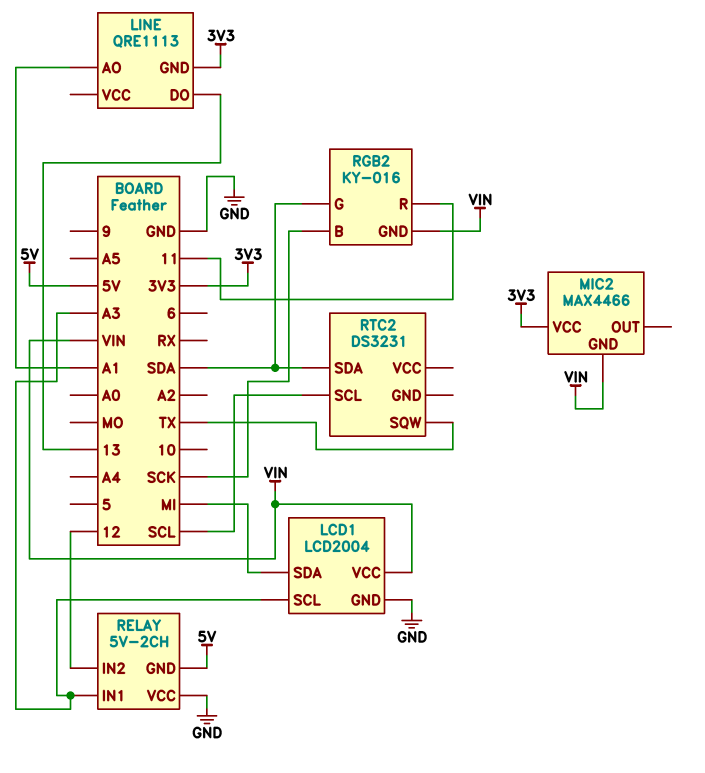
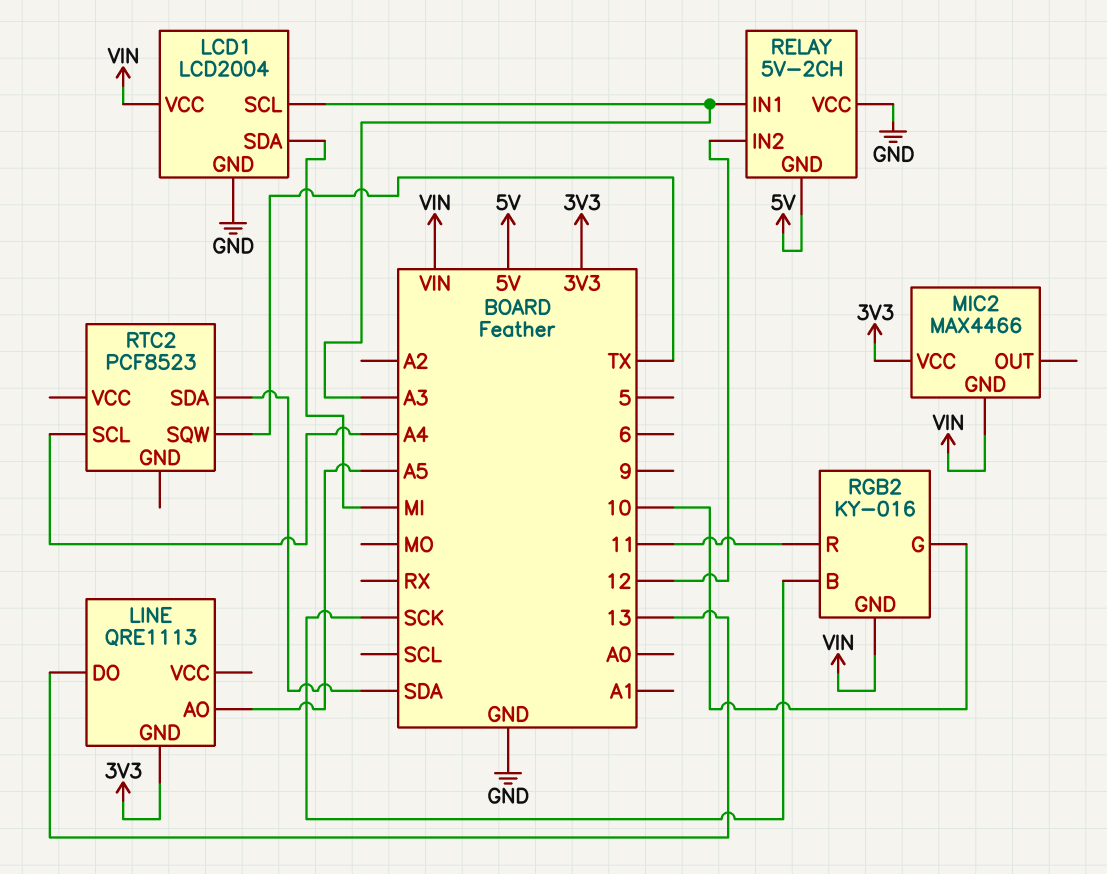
LINE pin AO: A1 -> A5
RGB2 pin G: SDA -> 10
RTC2: DS3231 -> PCF8523
RTC2 pin SCL: SCL -> A4

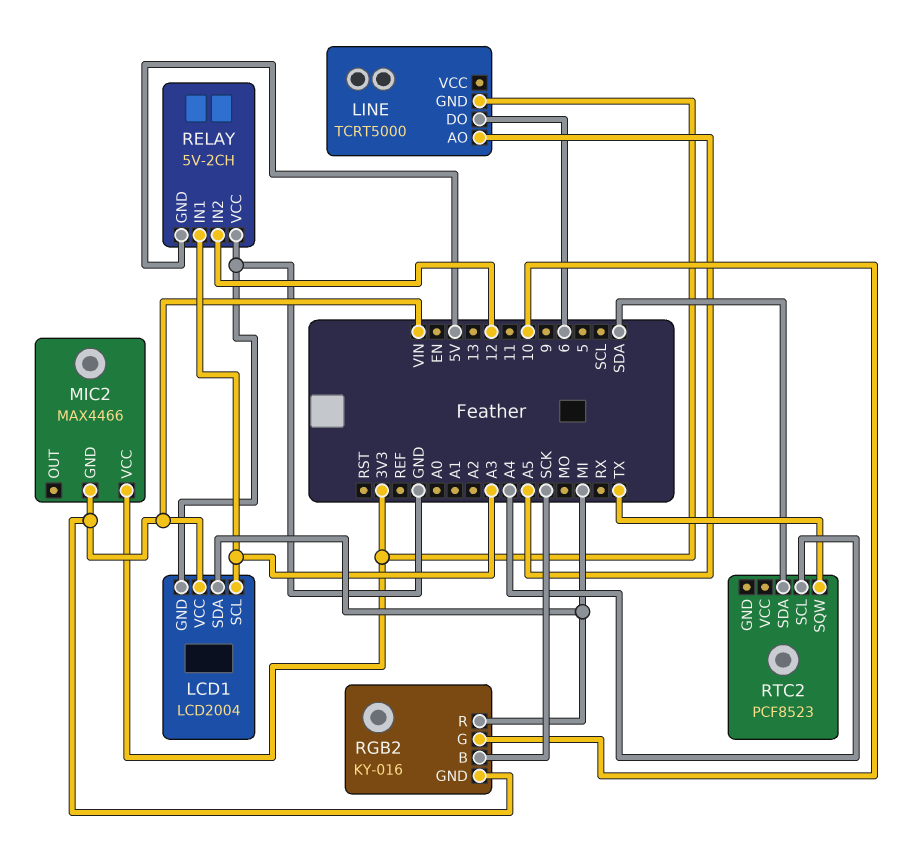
LINE: QRE1113 -> TCRT5000
LINE pin DO: 13 -> 6
RGB2 pin R: 11 -> MI

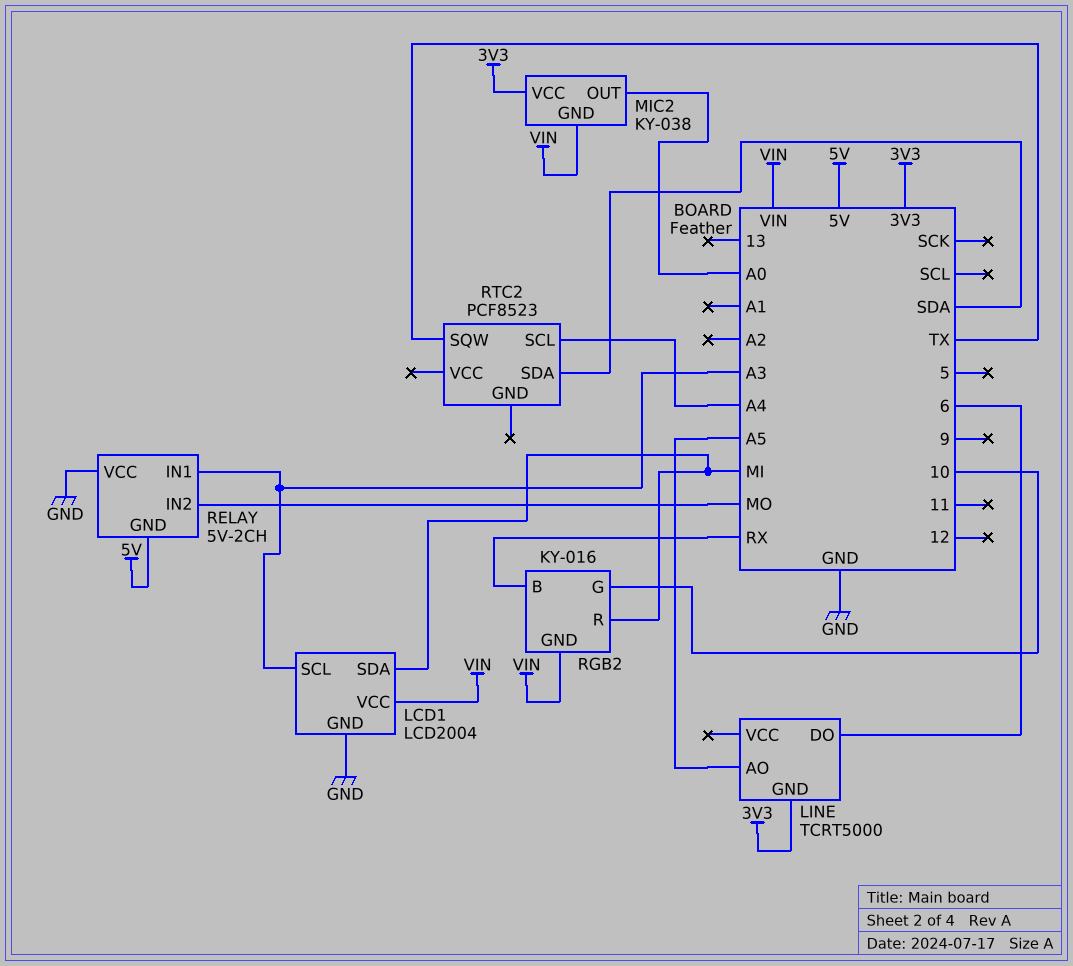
MIC2: MAX4466 -> KY-038
MIC2 pin OUT: none -> A0
RELAY pin IN2: 12 -> MO
RGB2 pin B: SCK -> RX

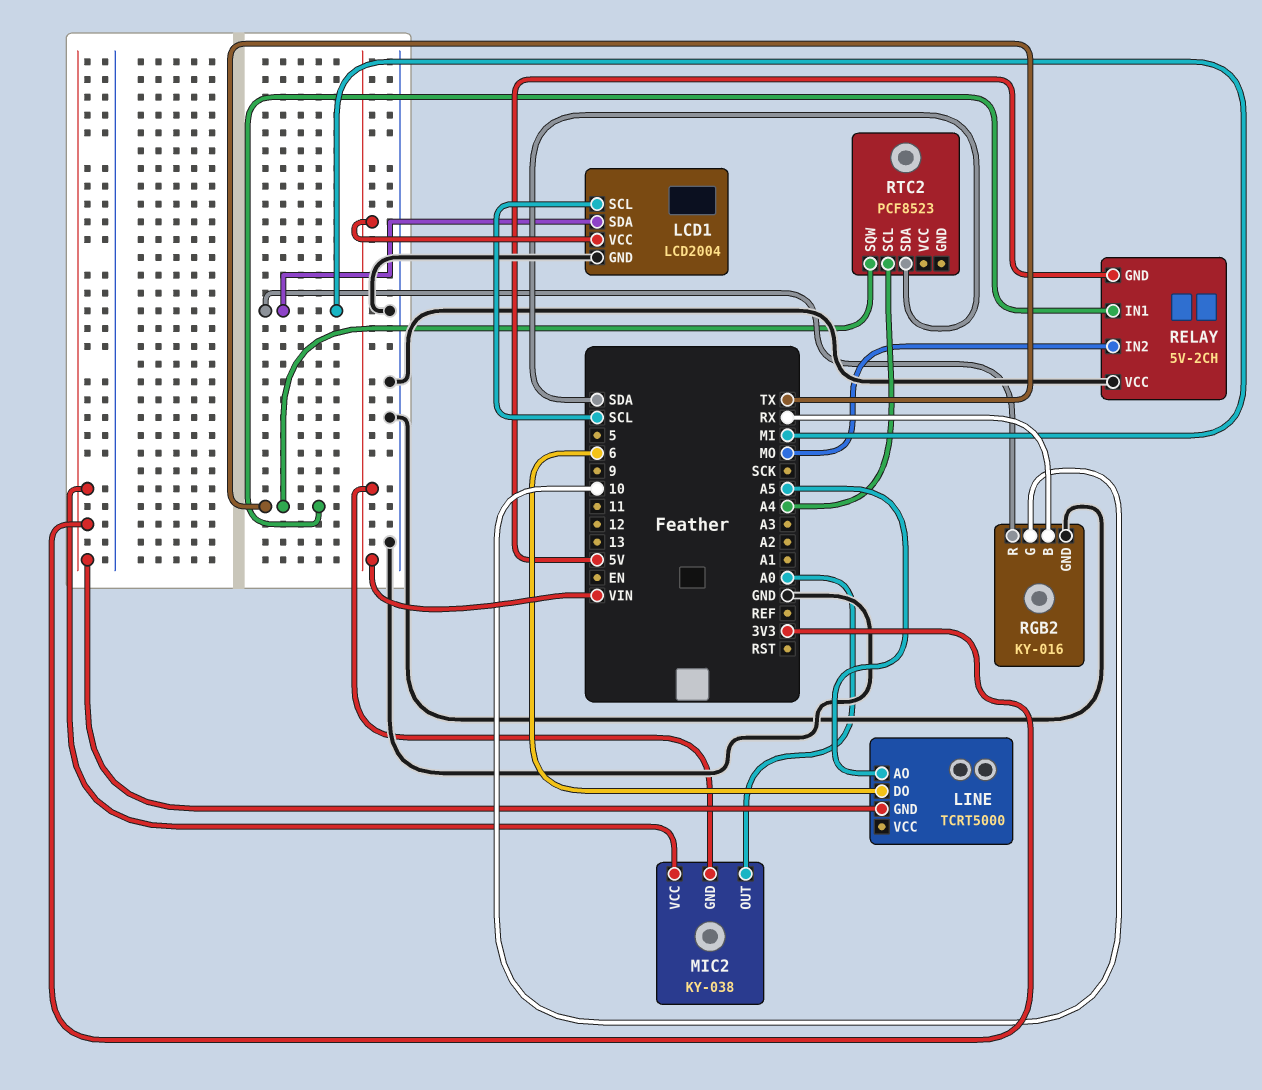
LCD1 pin SCL: A3 -> SCL
RELAY pin IN1: A3 -> TX
RGB2 pin GND: VIN -> GND

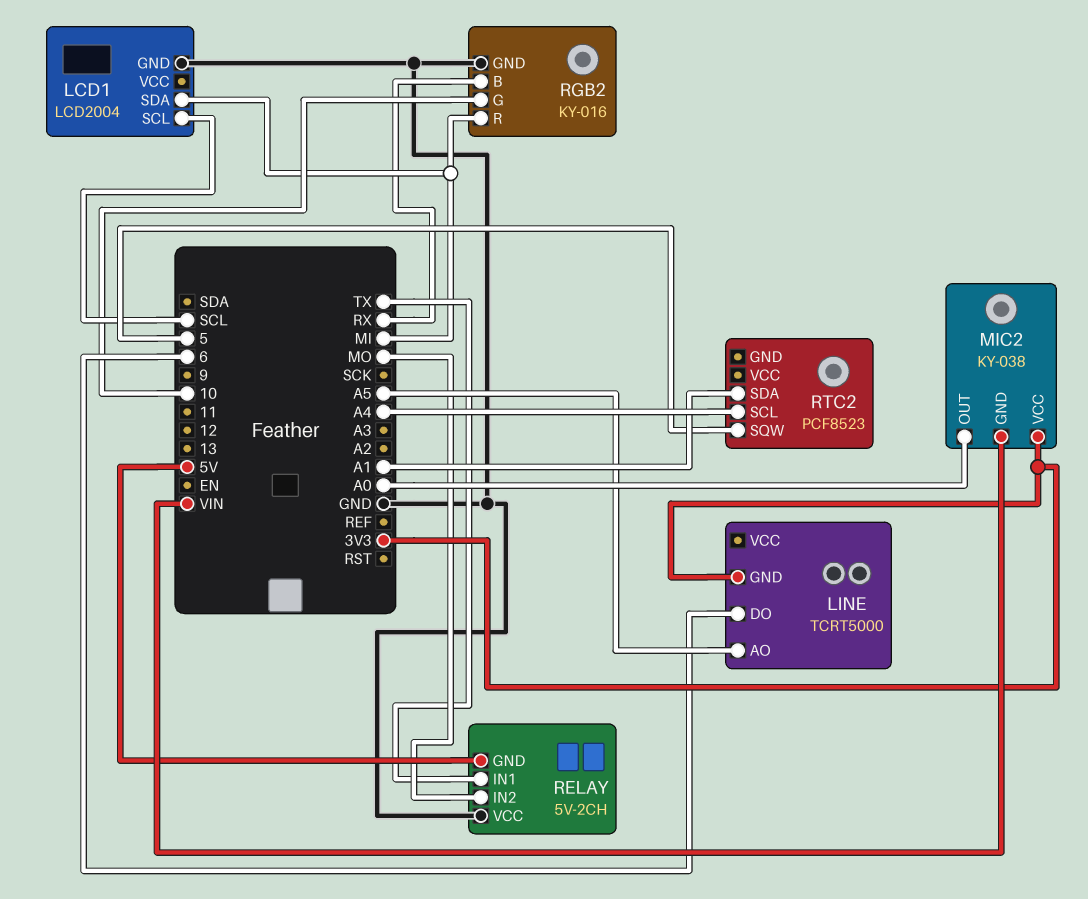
LCD1 pin VCC: VIN -> none
RTC2 pin SDA: SDA -> A1
RTC2 pin SQW: TX -> 5

